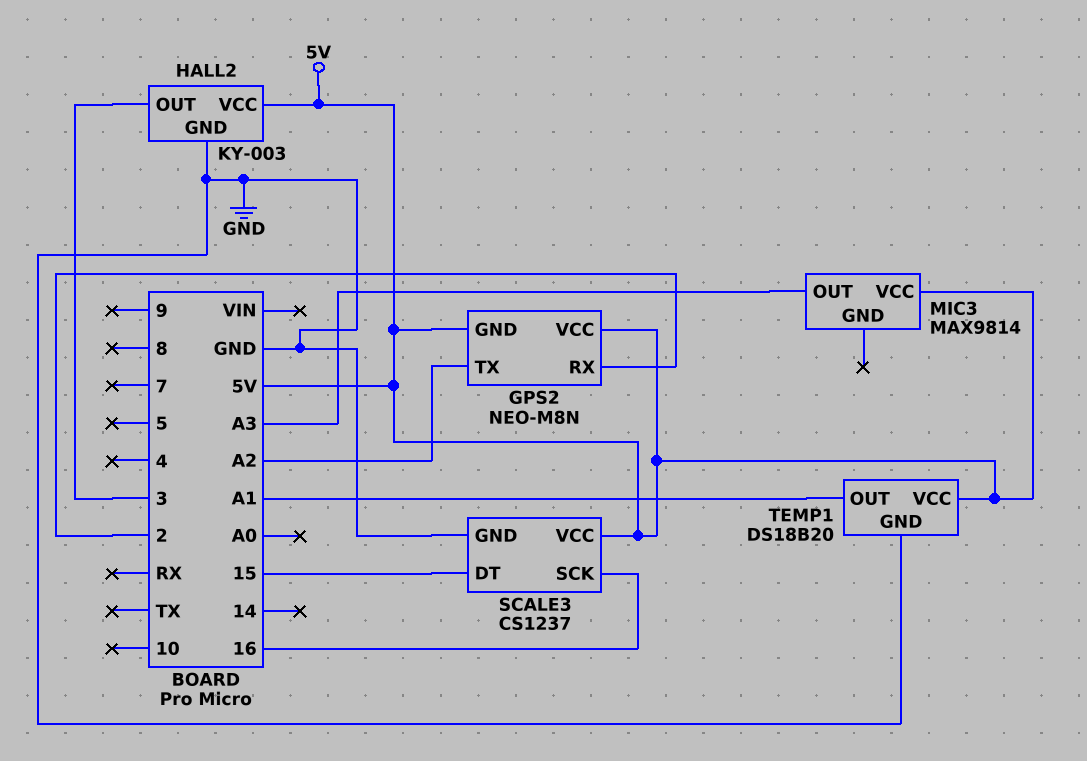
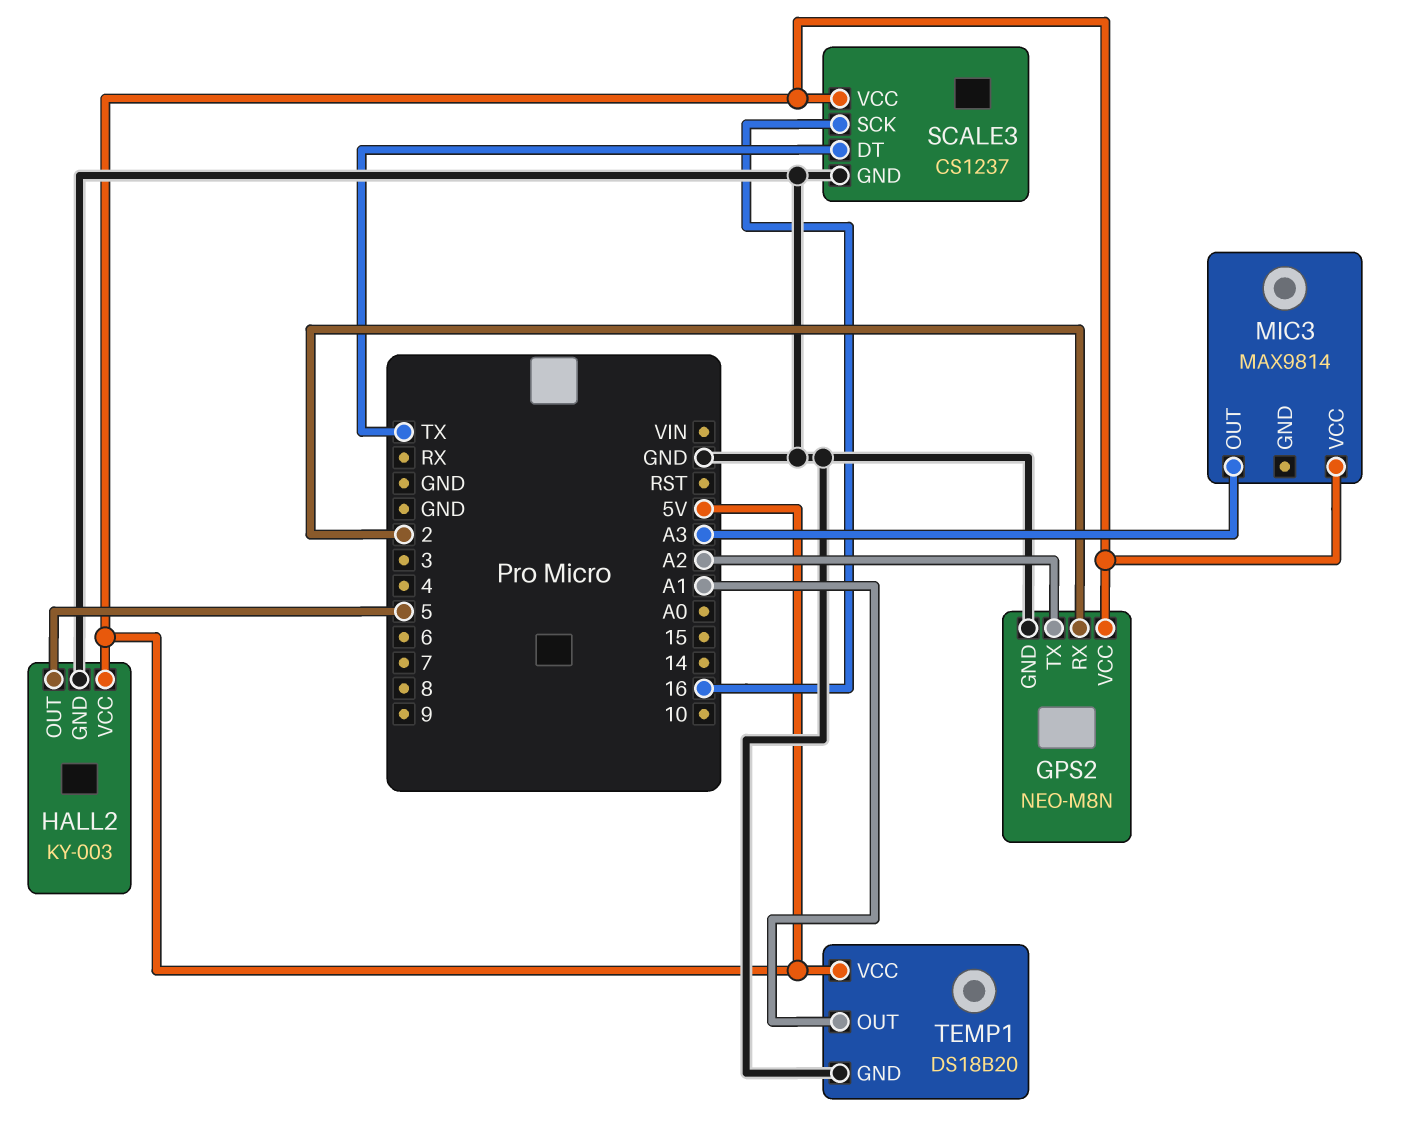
GPS2 pin GND: 5V -> GND
HALL2 pin OUT: 3 -> 5
SCALE3 pin DT: 15 -> TX

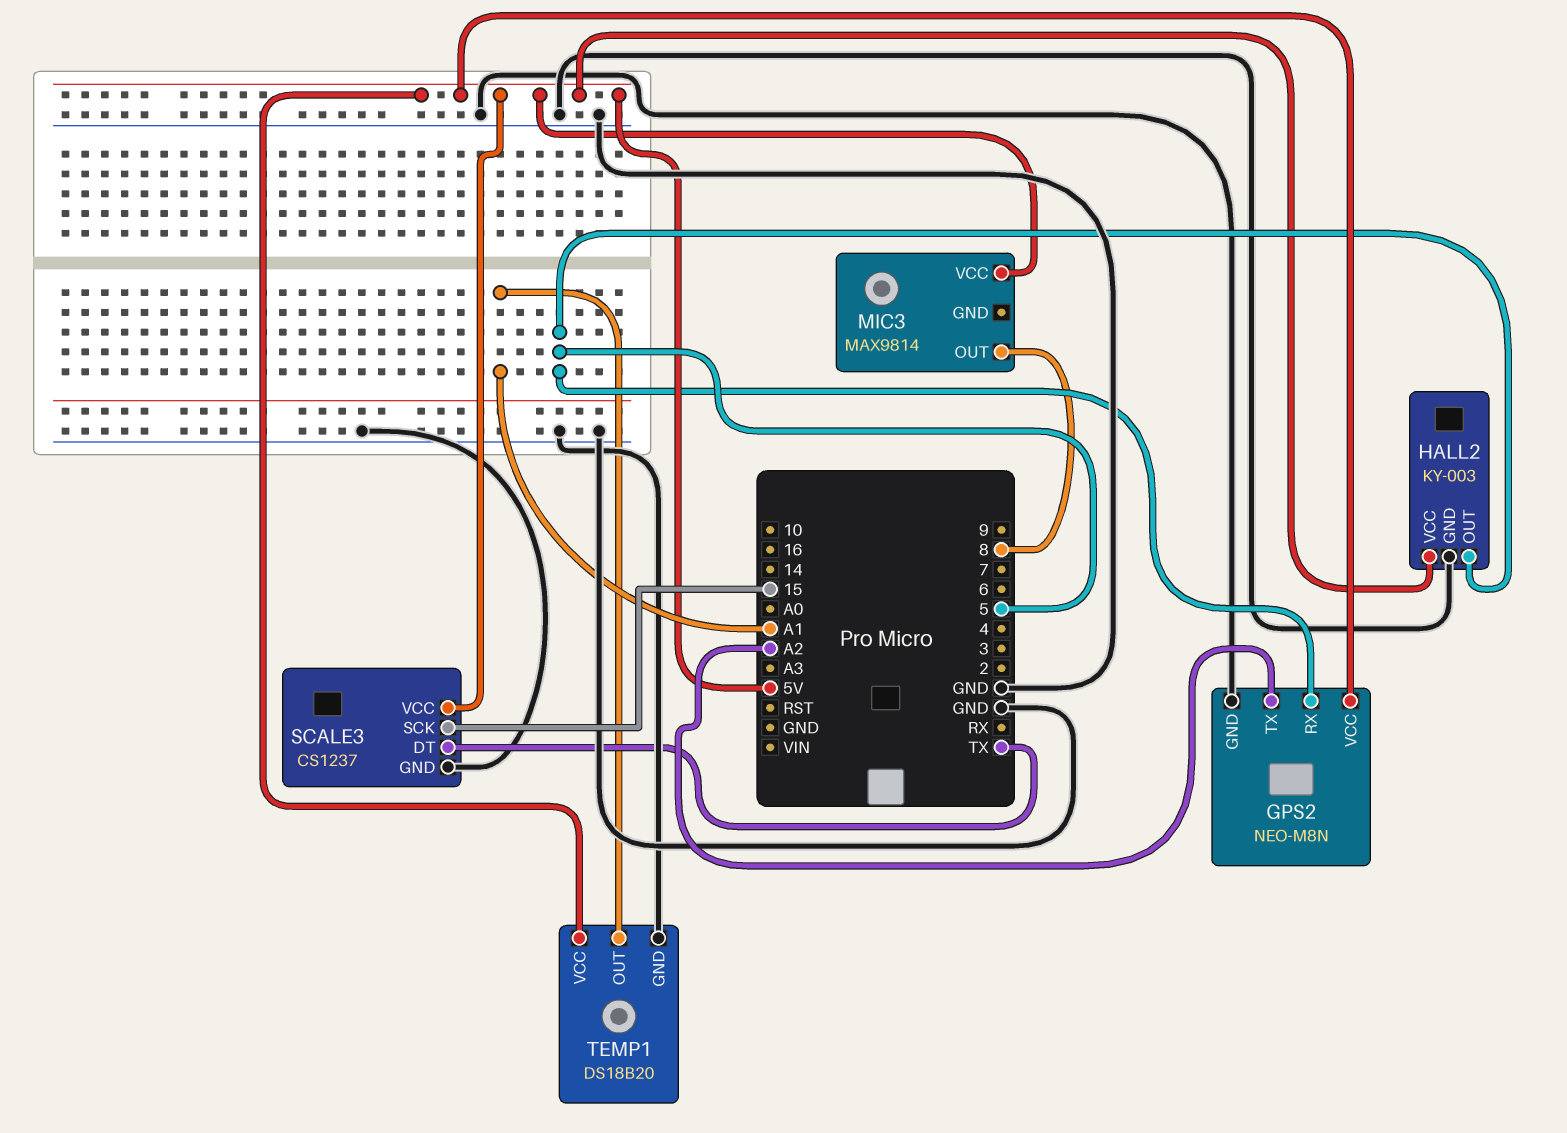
GPS2 pin RX: 2 -> 5
MIC3 pin OUT: A3 -> 8
SCALE3 pin SCK: 16 -> 15

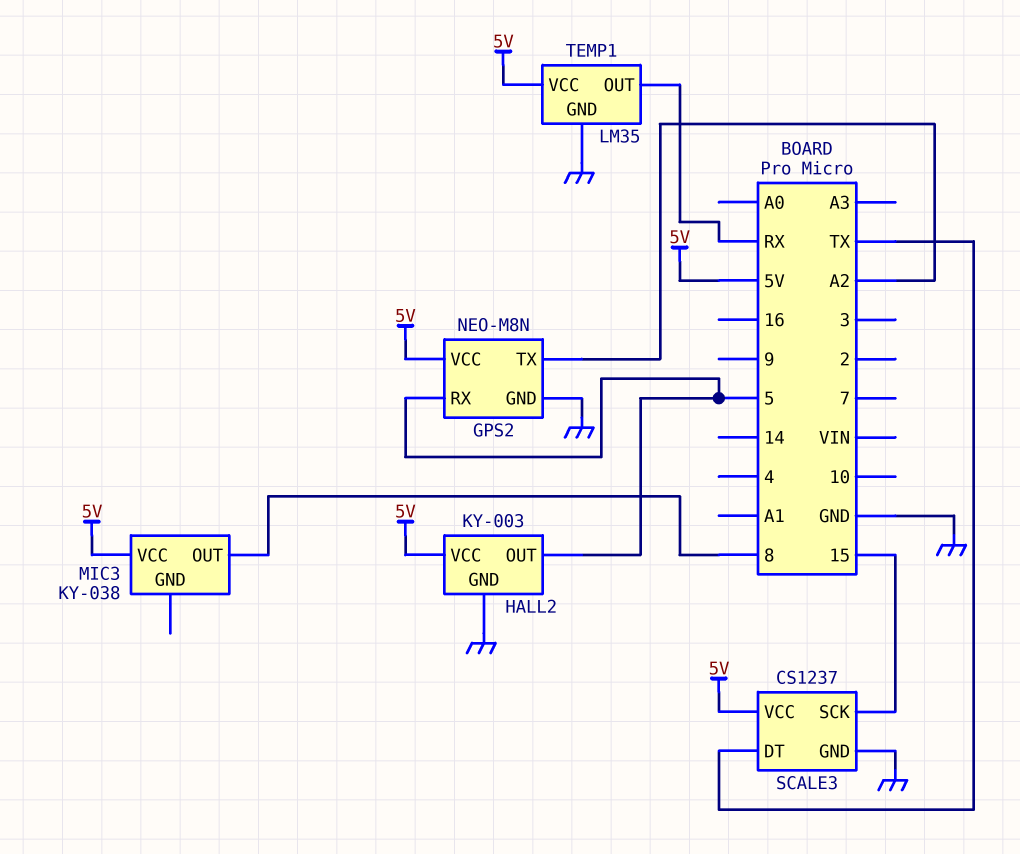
MIC3: MAX9814 -> KY-038
TEMP1: DS18B20 -> LM35
TEMP1 pin OUT: A1 -> RX

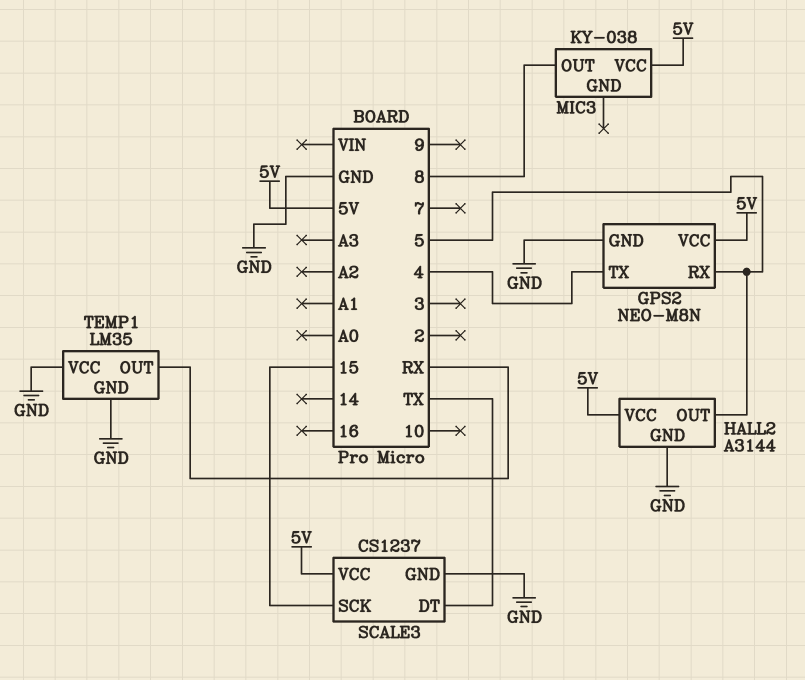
GPS2 pin TX: A2 -> 4
HALL2: KY-003 -> A3144
TEMP1 pin VCC: 5V -> GND

